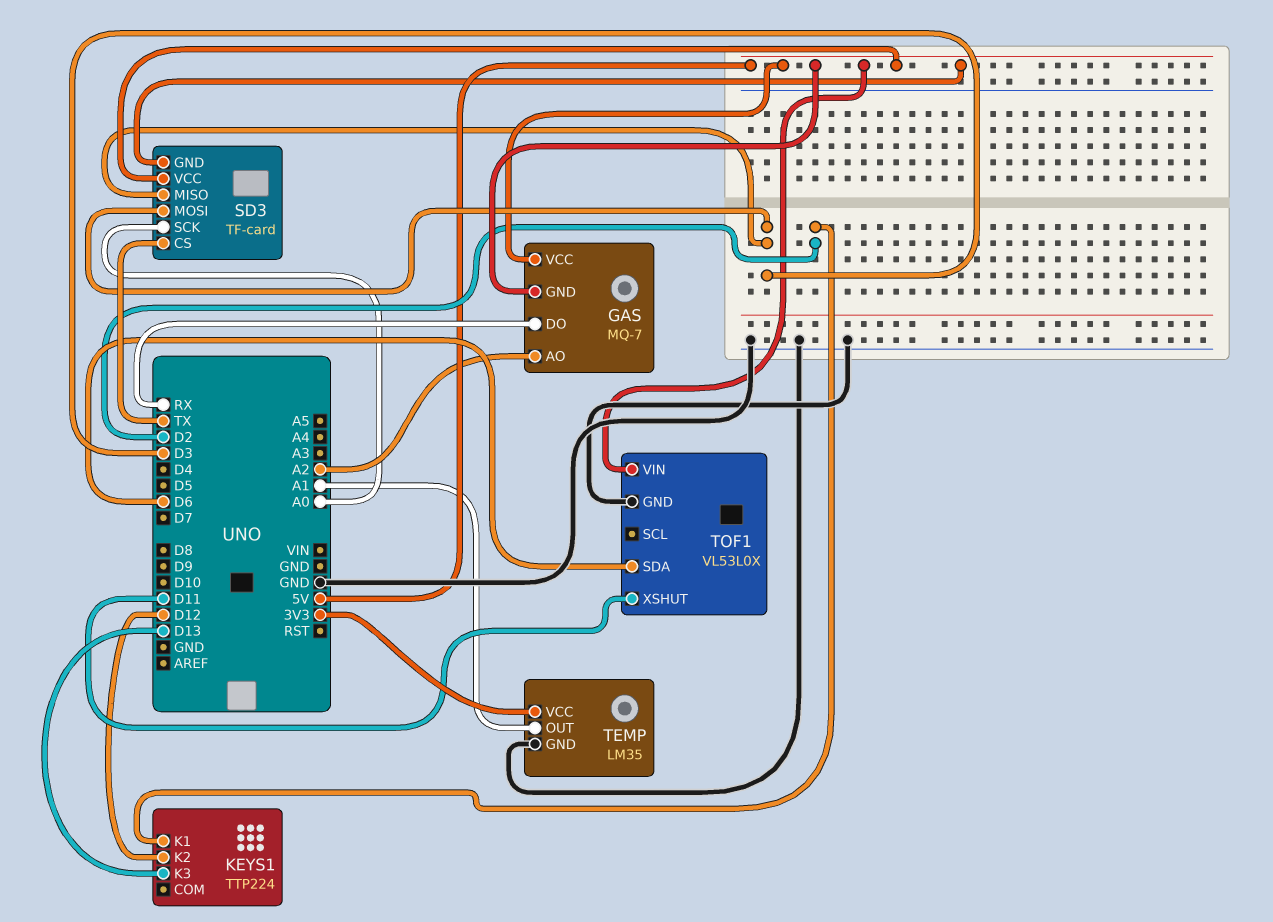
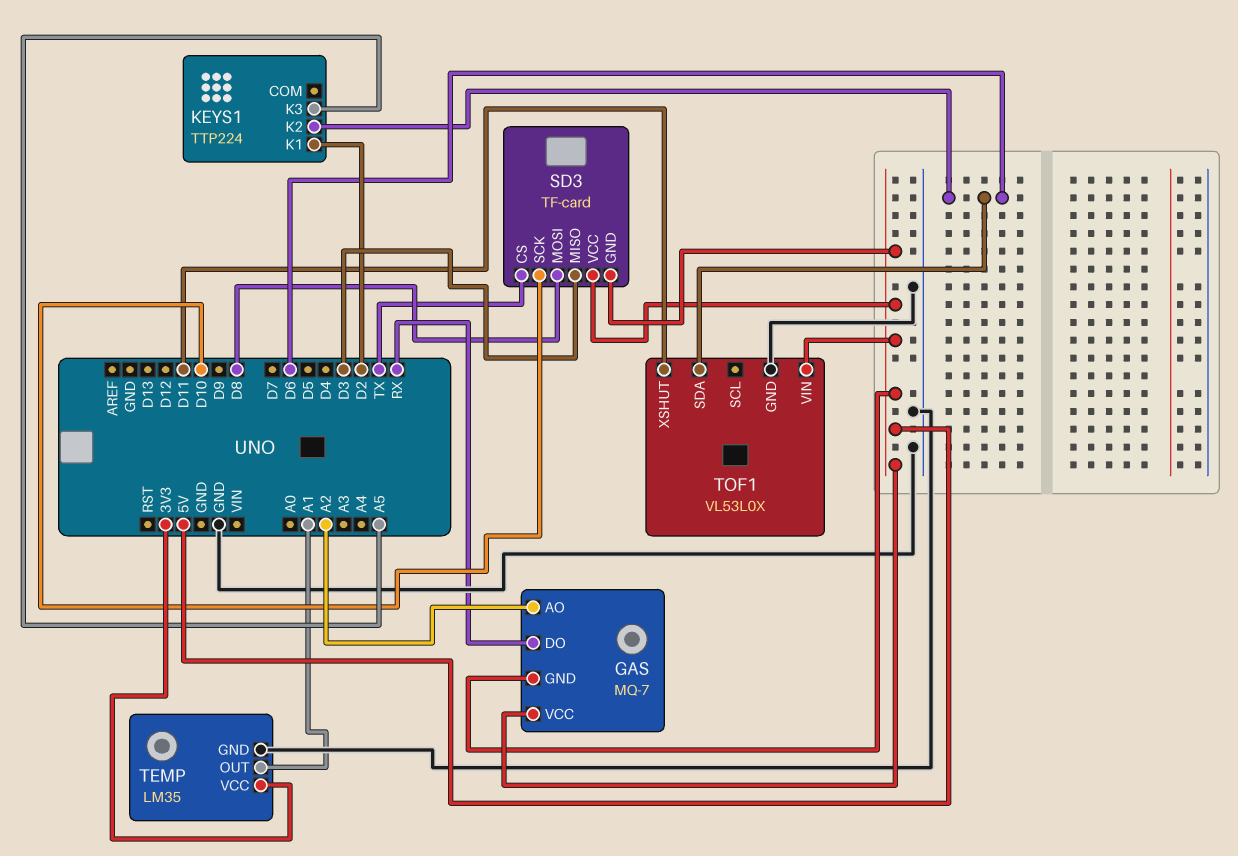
KEYS1 pin K2: D12 -> D6
KEYS1 pin K3: D13 -> A5
SD3 pin MOSI: D3 -> D8
SD3 pin SCK: A0 -> D10

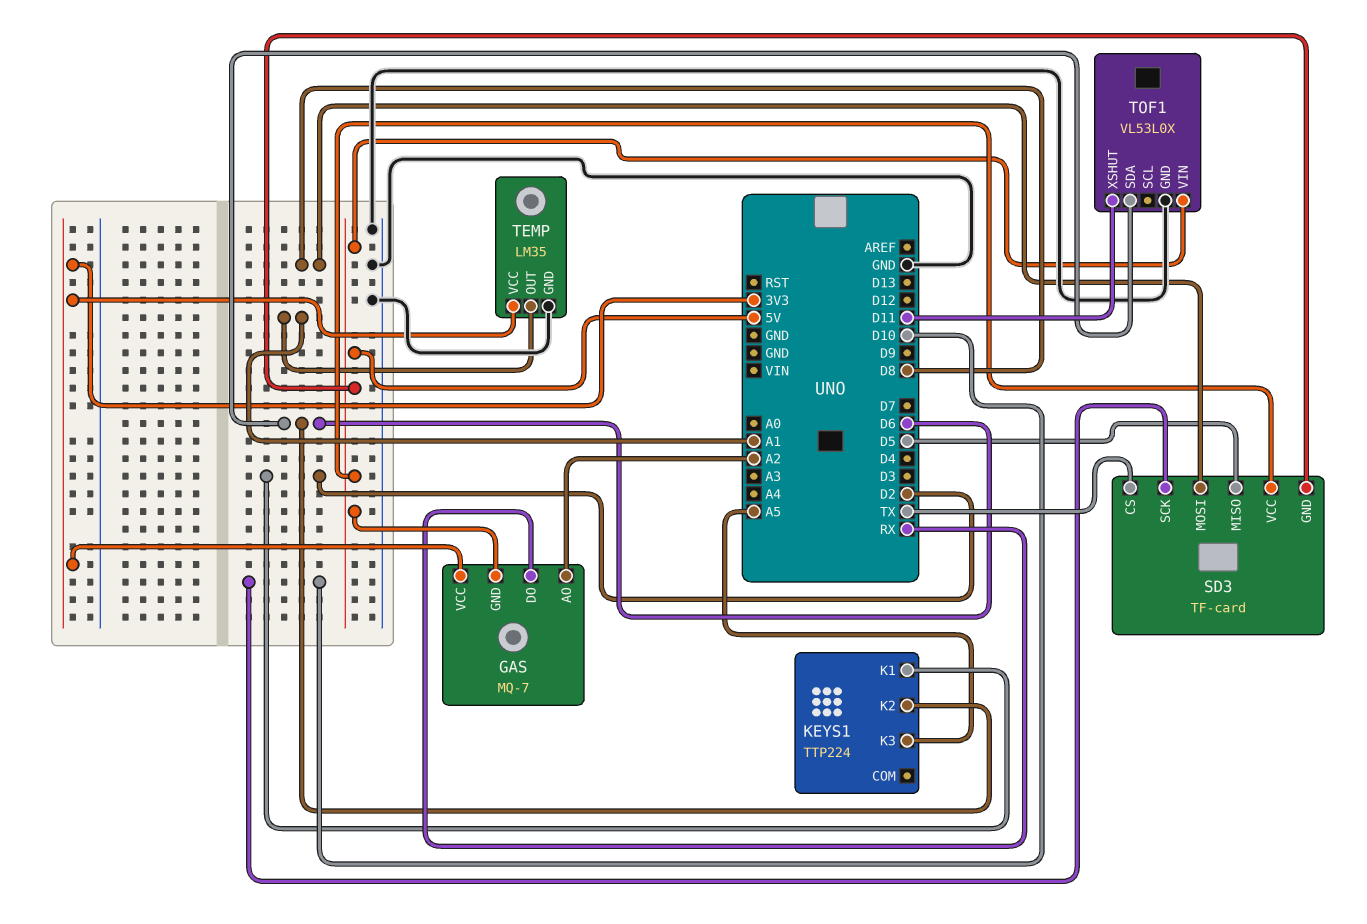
GAS pin VCC: 5V -> 3V3
SD3 pin MISO: D3 -> D5

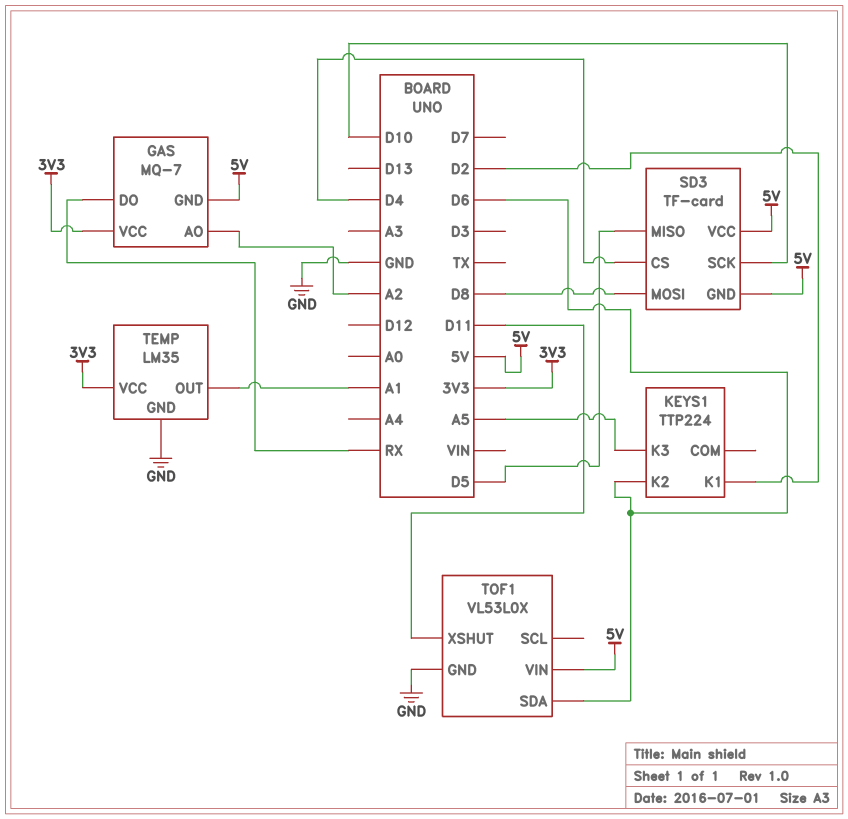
SD3 pin CS: TX -> D4

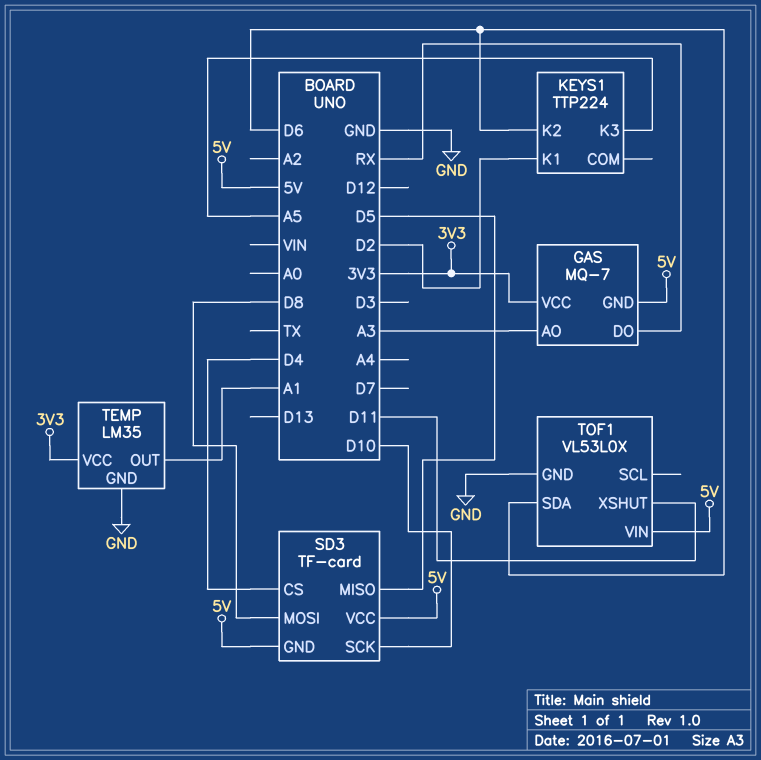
GAS pin AO: A2 -> A3

